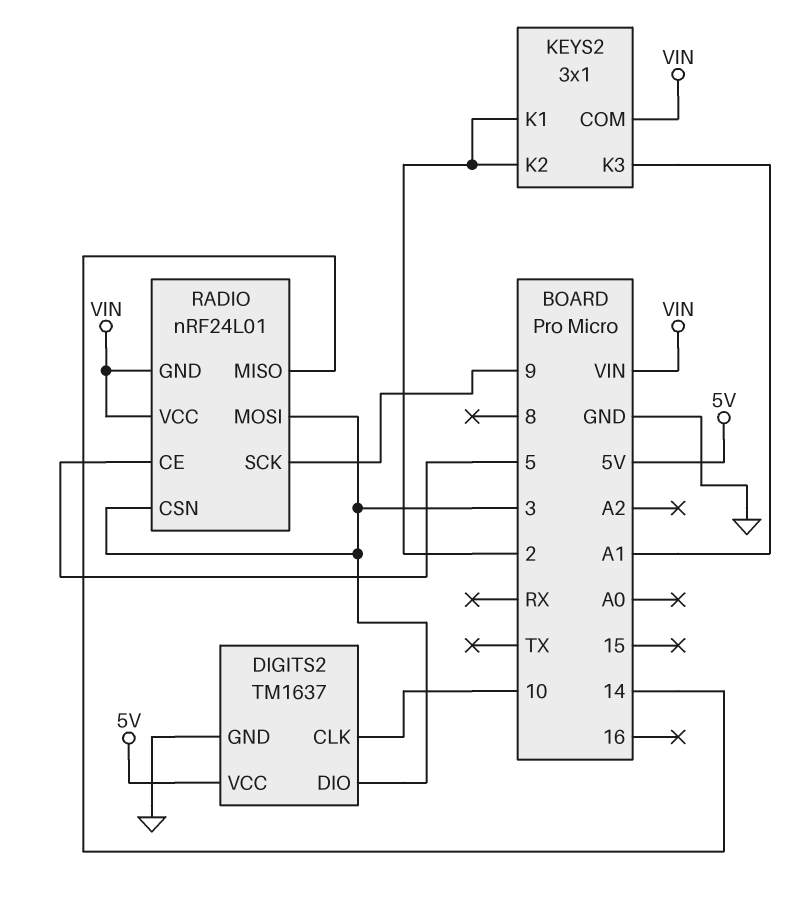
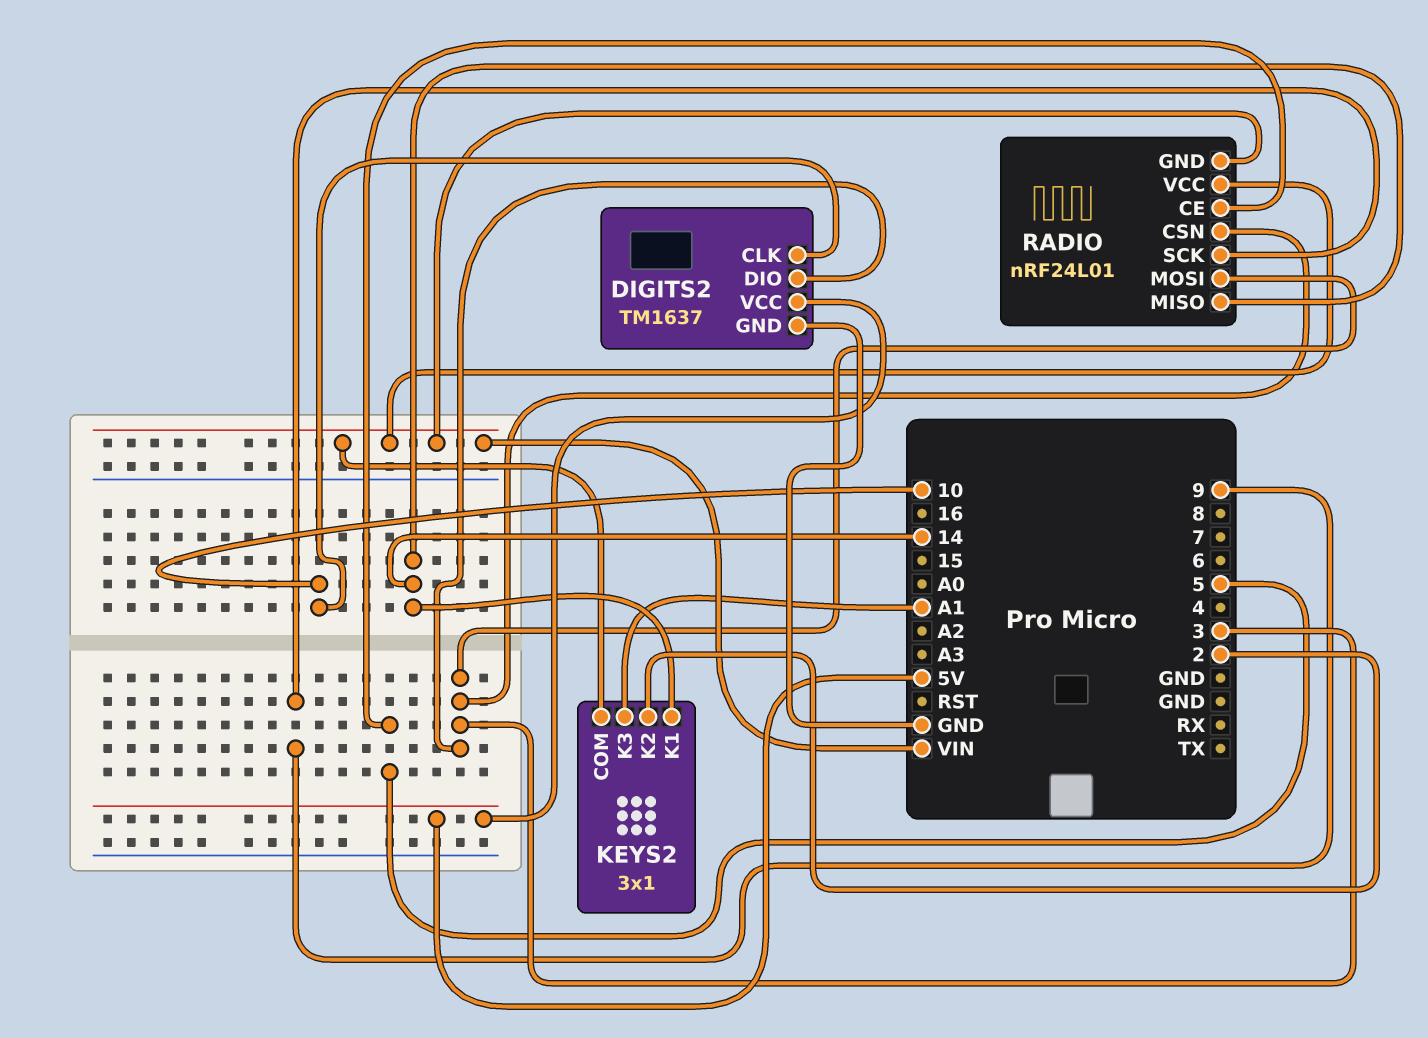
KEYS2 pin K1: 2 -> 14

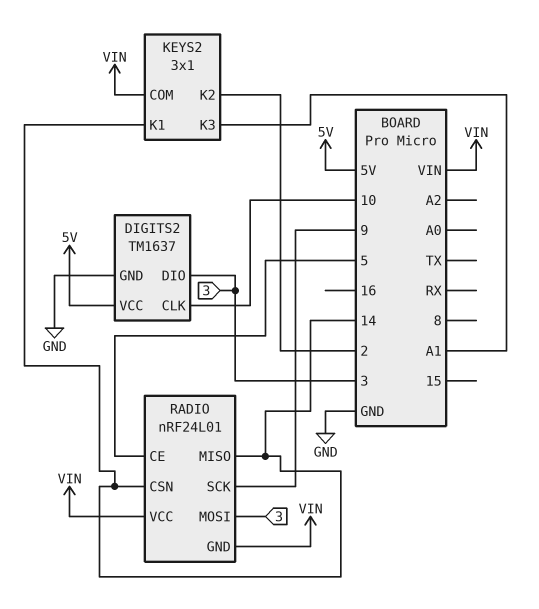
RADIO pin CSN: 3 -> 14

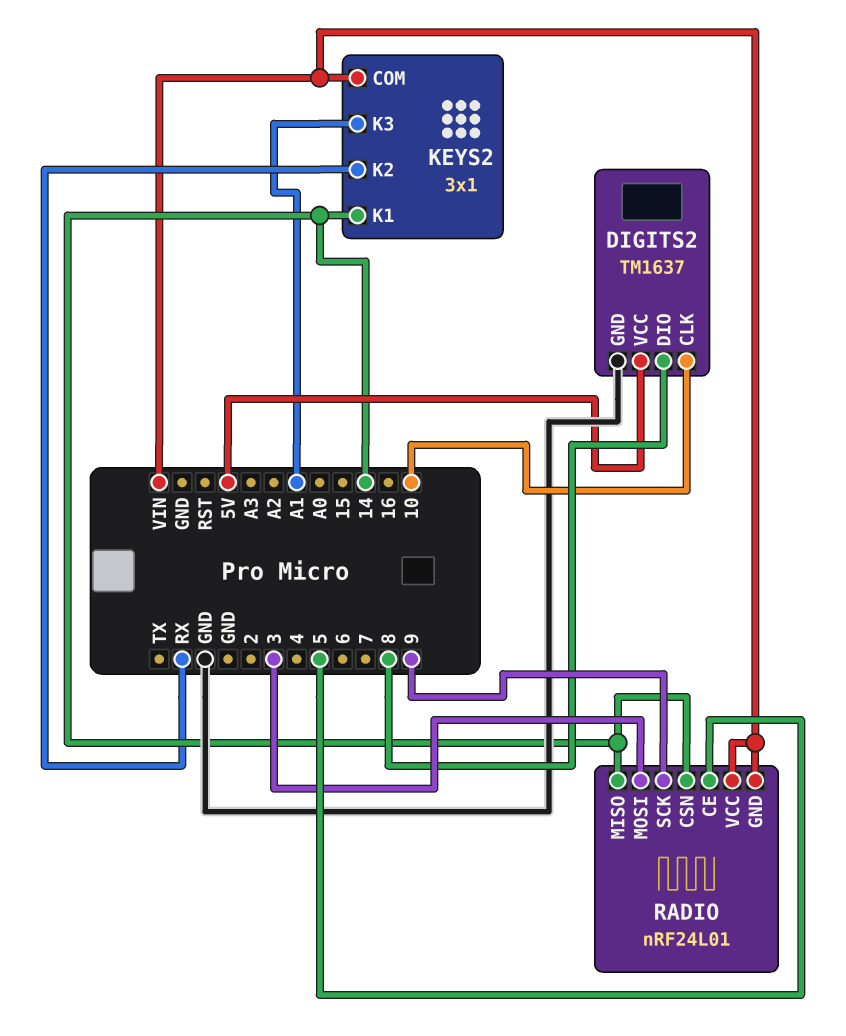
DIGITS2 pin DIO: 3 -> 8
KEYS2 pin K2: 2 -> RX

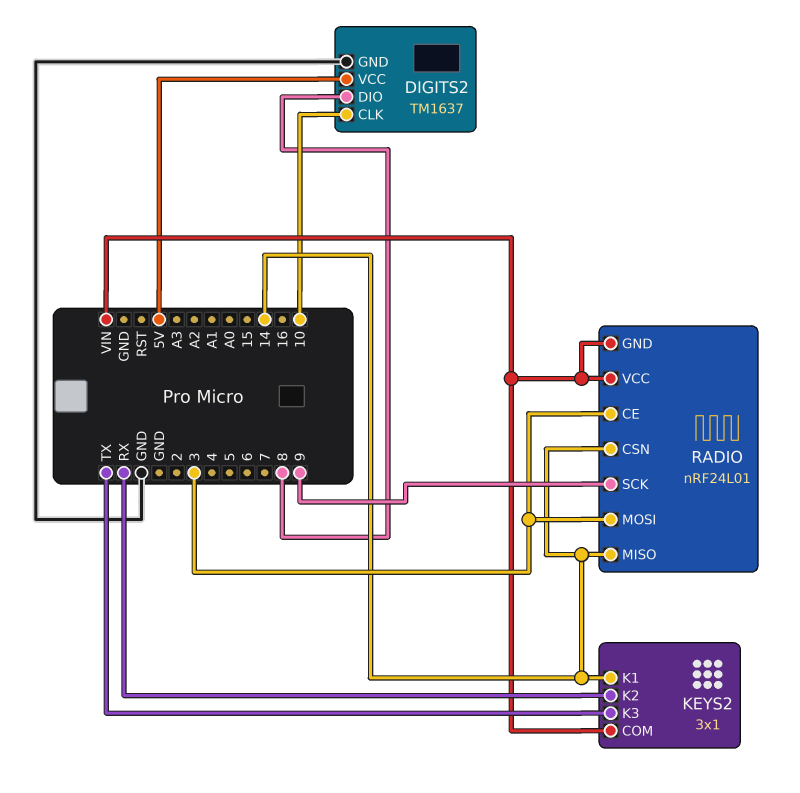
KEYS2 pin K3: A1 -> TX
RADIO pin CE: 5 -> 3

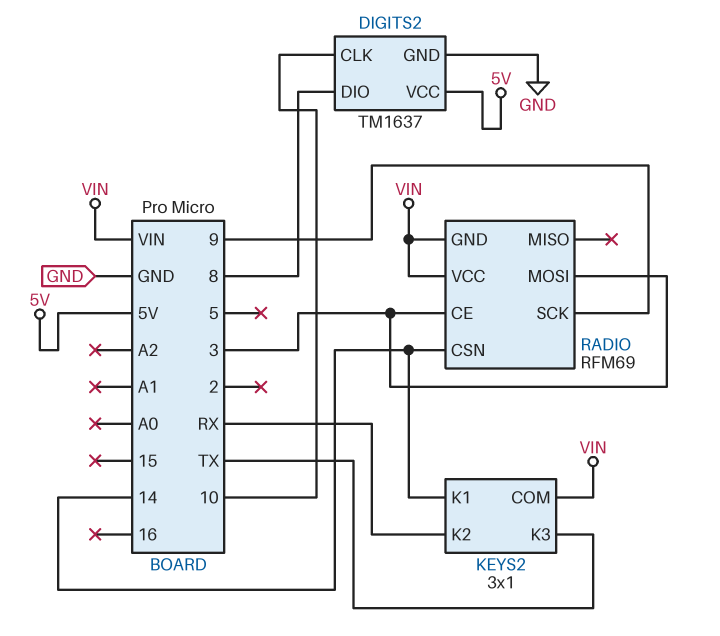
RADIO: nRF24L01 -> RFM69
RADIO pin MISO: 14 -> none

